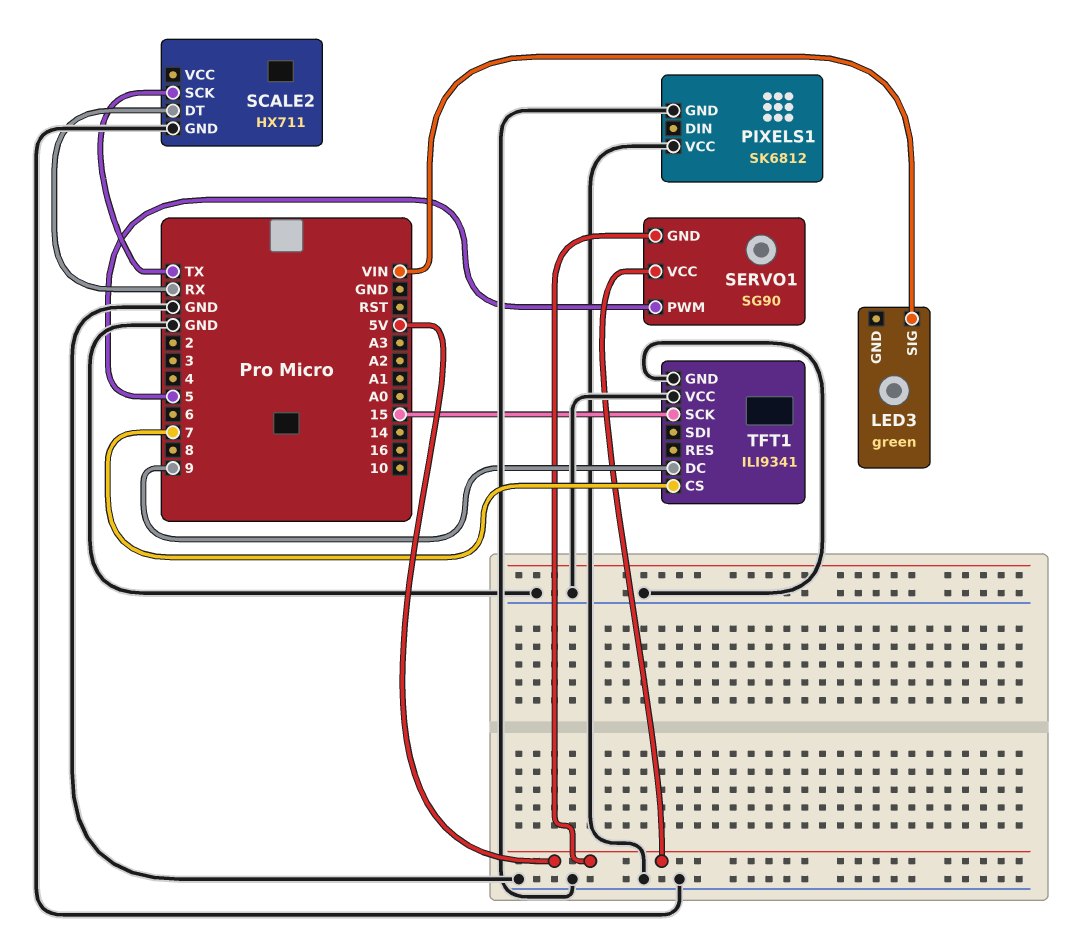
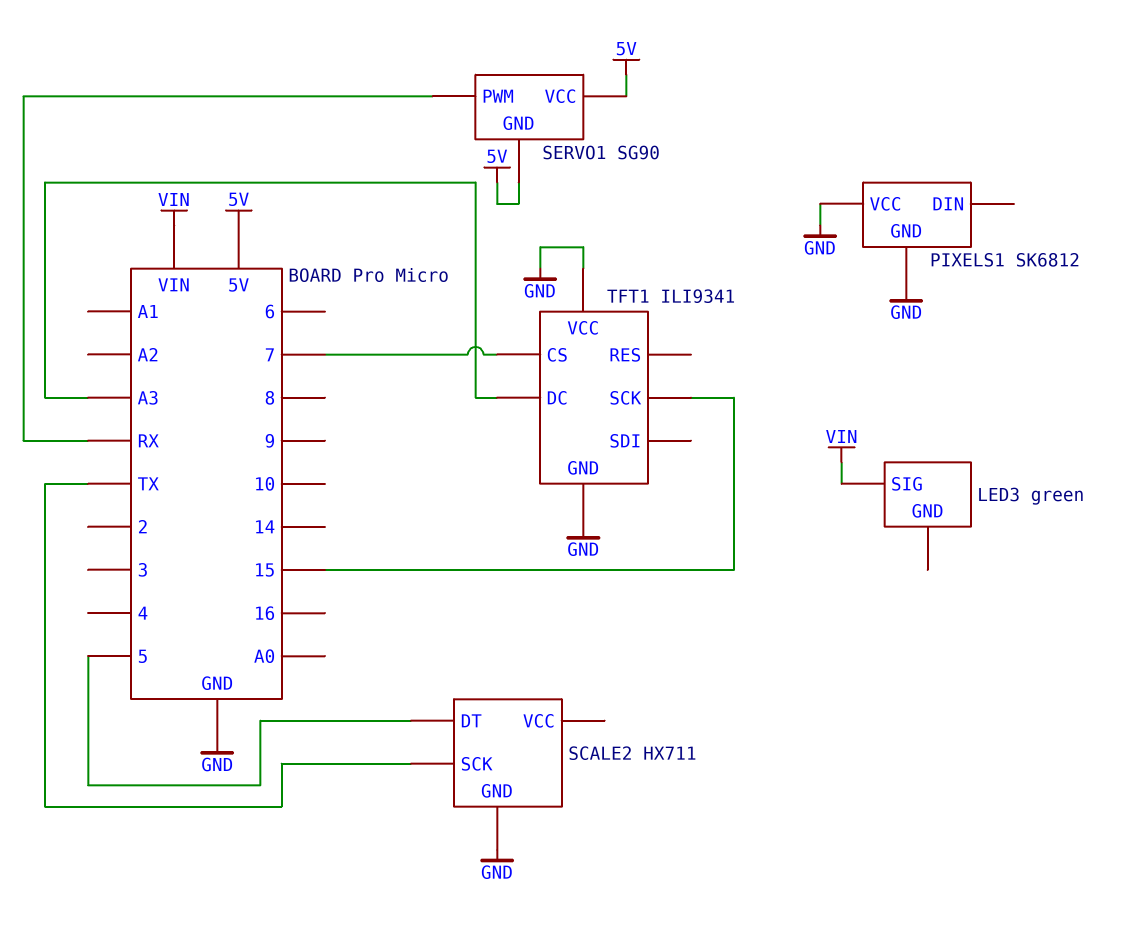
SCALE2 pin DT: RX -> 5
SERVO1 pin PWM: 5 -> RX
TFT1 pin DC: 9 -> A3

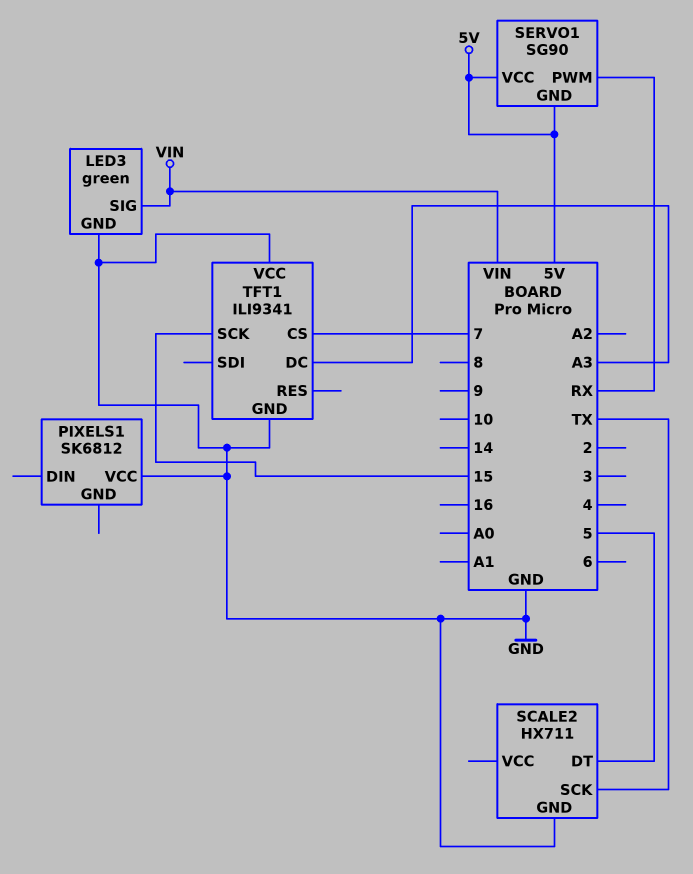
LED3 pin GND: none -> GND
PIXELS1 pin GND: GND -> none

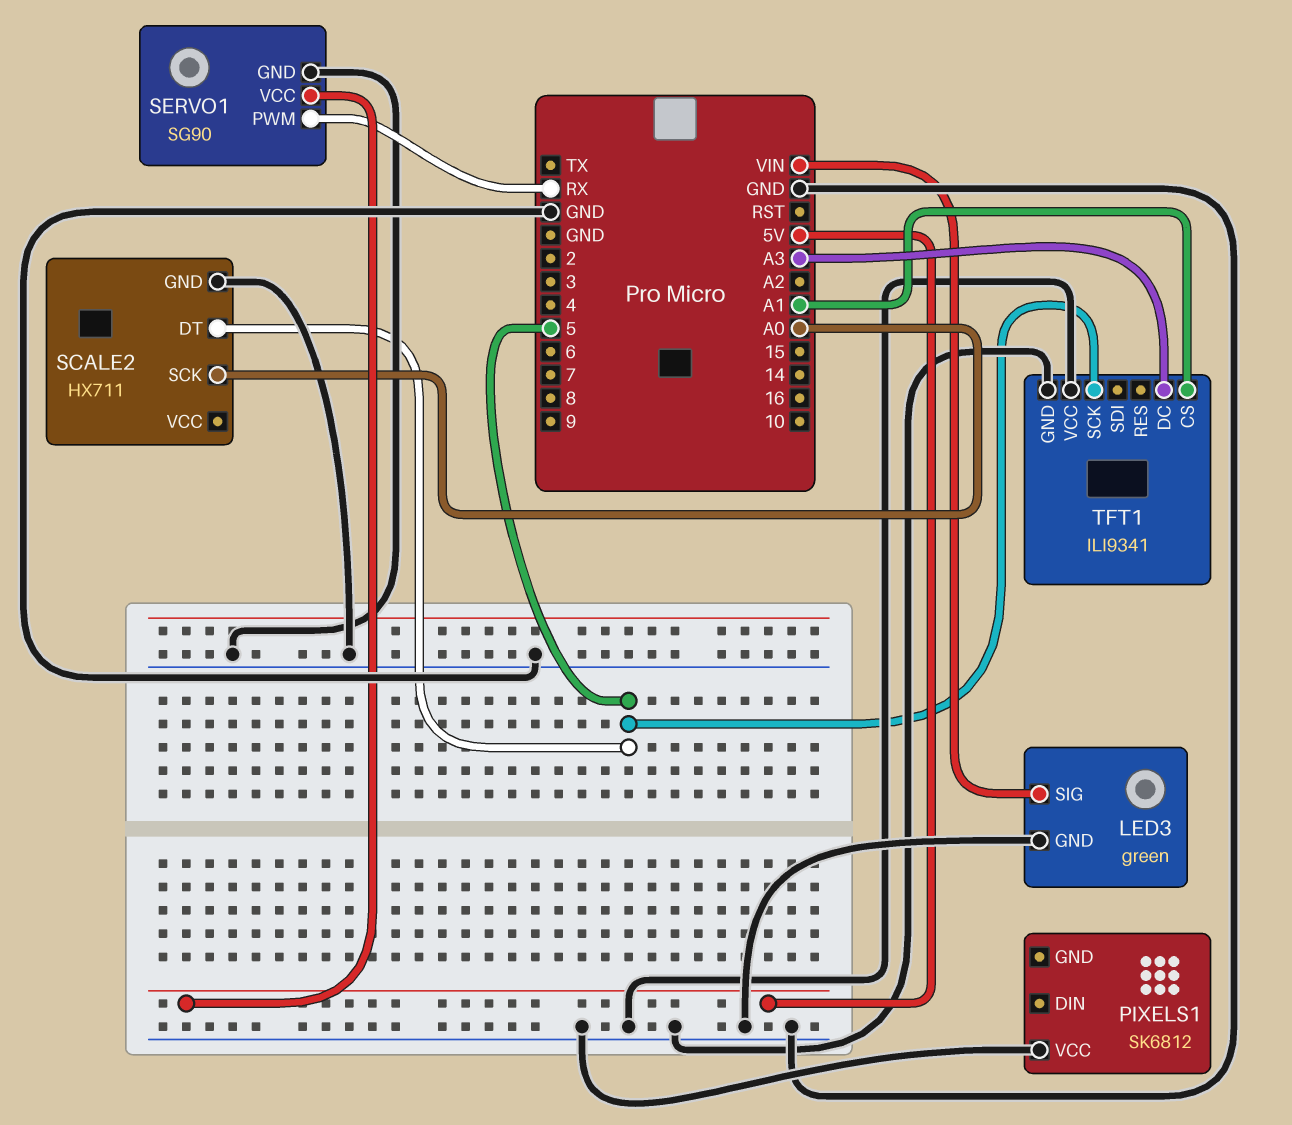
SCALE2 pin SCK: TX -> A0
SERVO1 pin GND: 5V -> GND
TFT1 pin CS: 7 -> A1
TFT1 pin SCK: 15 -> 5

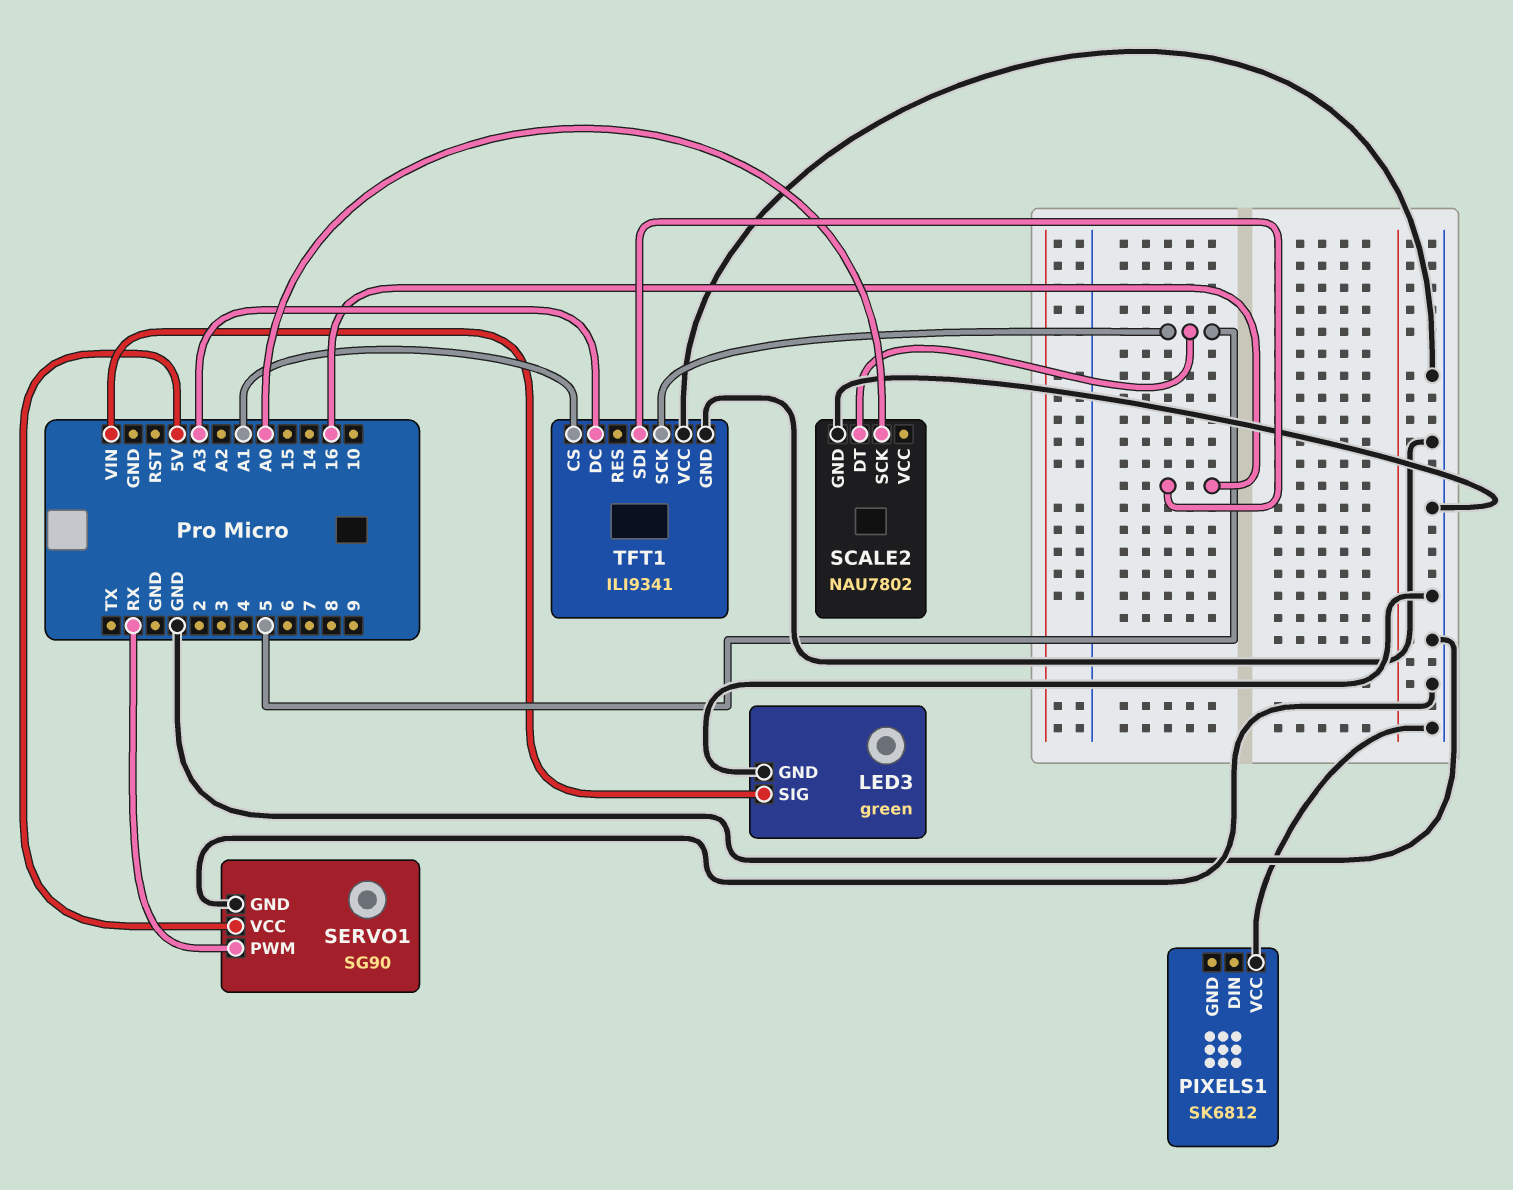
SCALE2: HX711 -> NAU7802
TFT1 pin SDI: none -> 16

